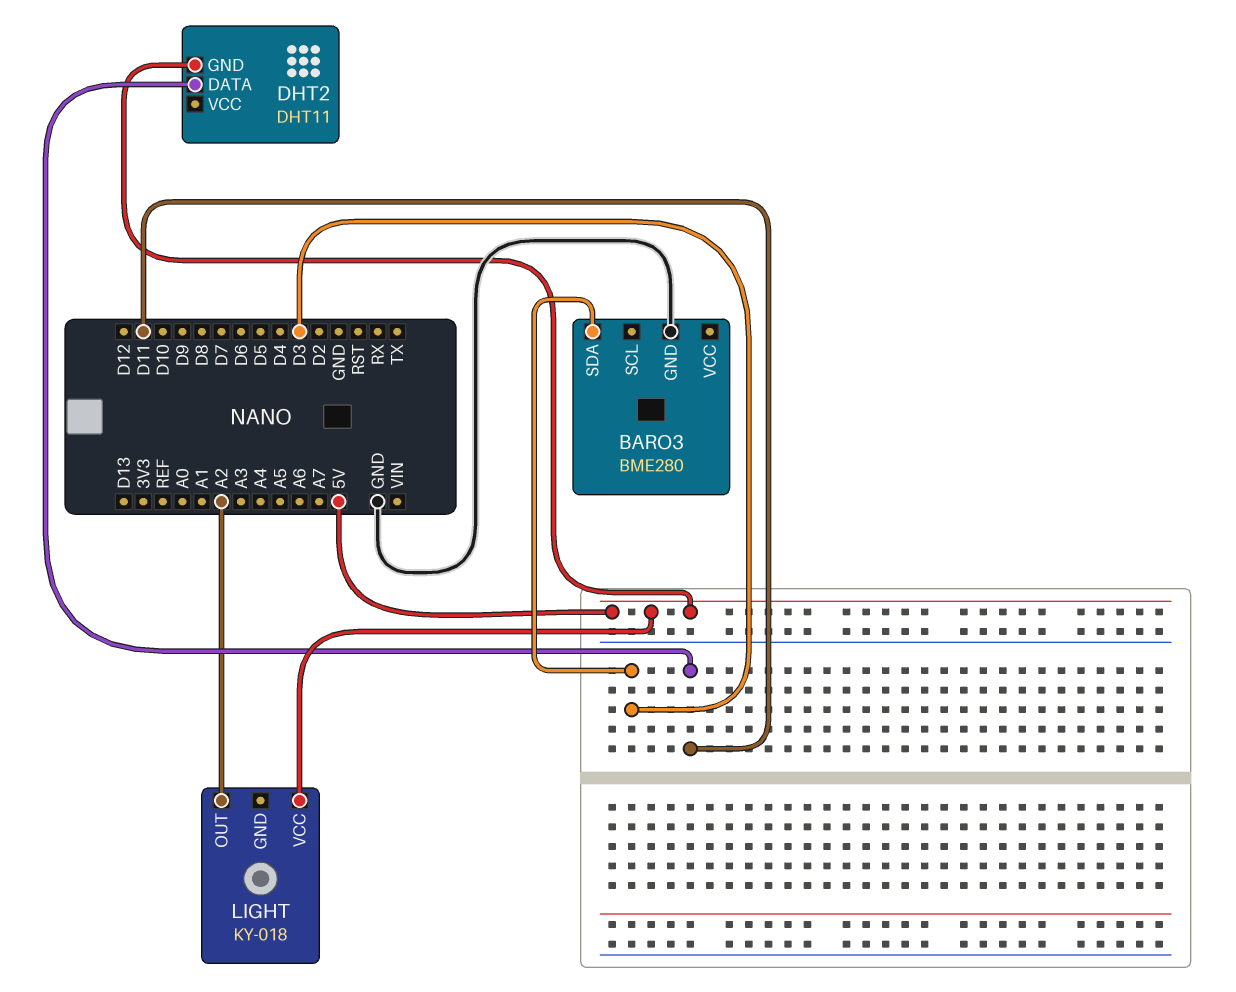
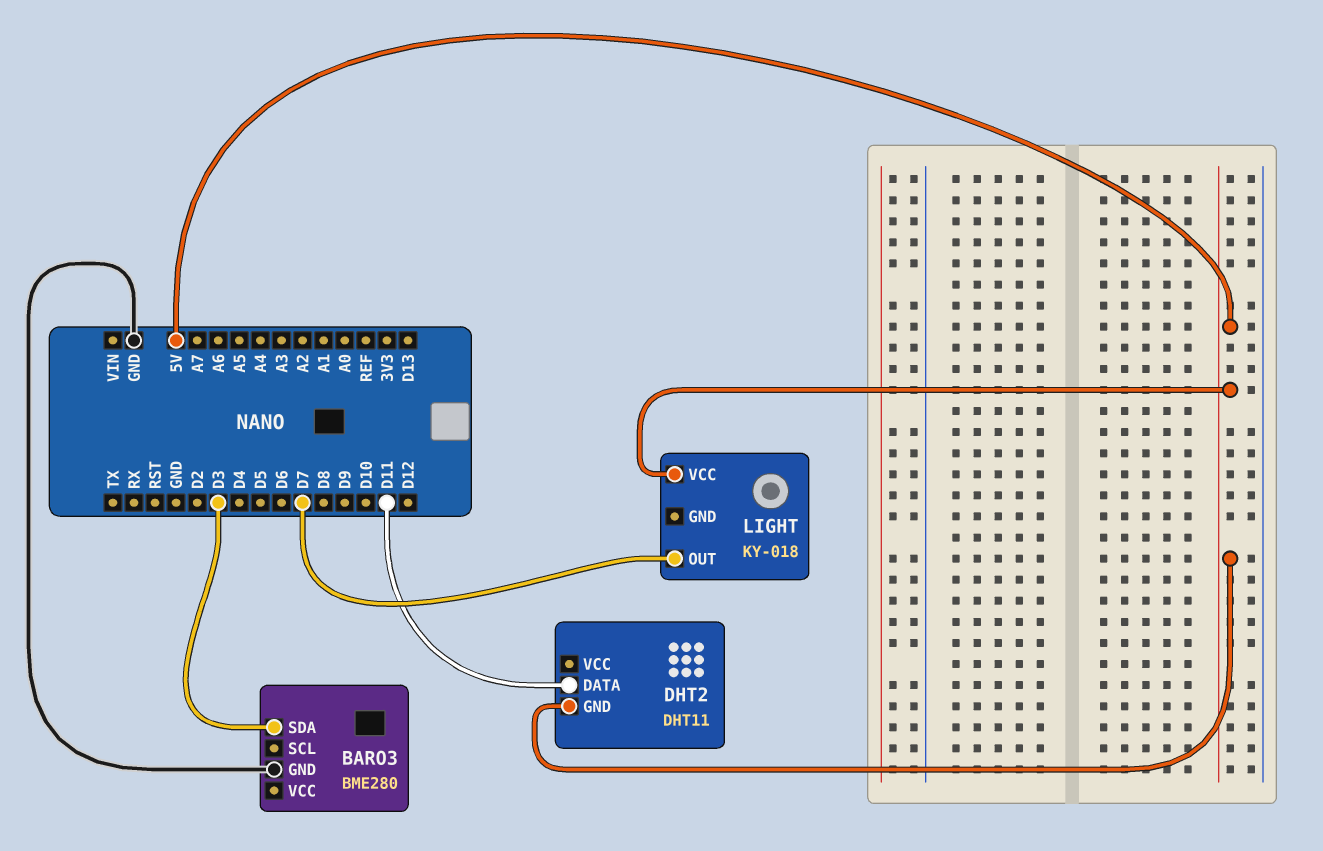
LIGHT pin OUT: A2 -> D7

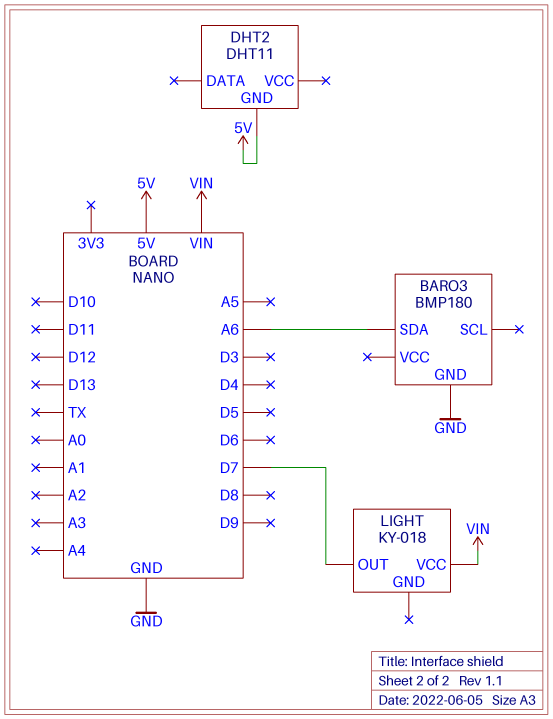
BARO3: BME280 -> BMP180
BARO3 pin SDA: D3 -> A6
DHT2 pin DATA: D11 -> none
LIGHT pin VCC: 5V -> VIN

